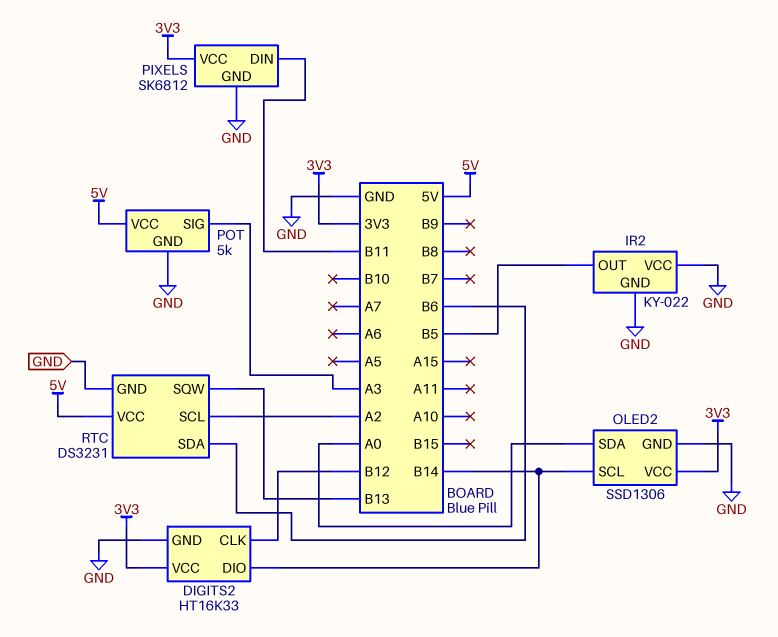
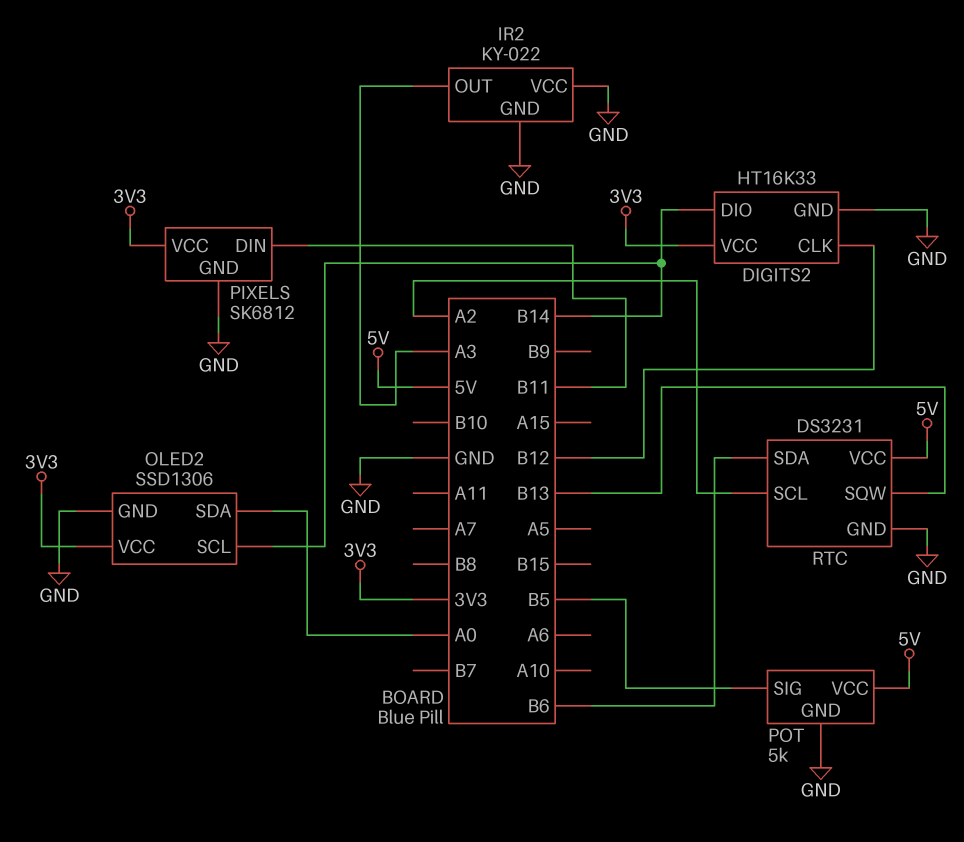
IR2 pin OUT: B5 -> A3
POT pin SIG: A3 -> B5

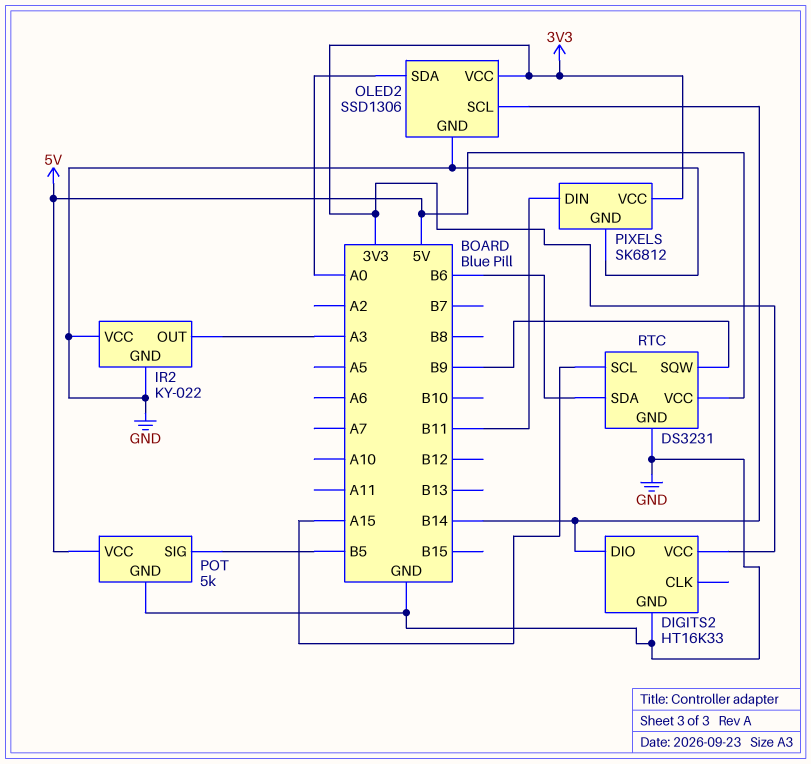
DIGITS2 pin CLK: B12 -> none
RTC pin SCL: A2 -> A15
RTC pin SQW: B13 -> B9

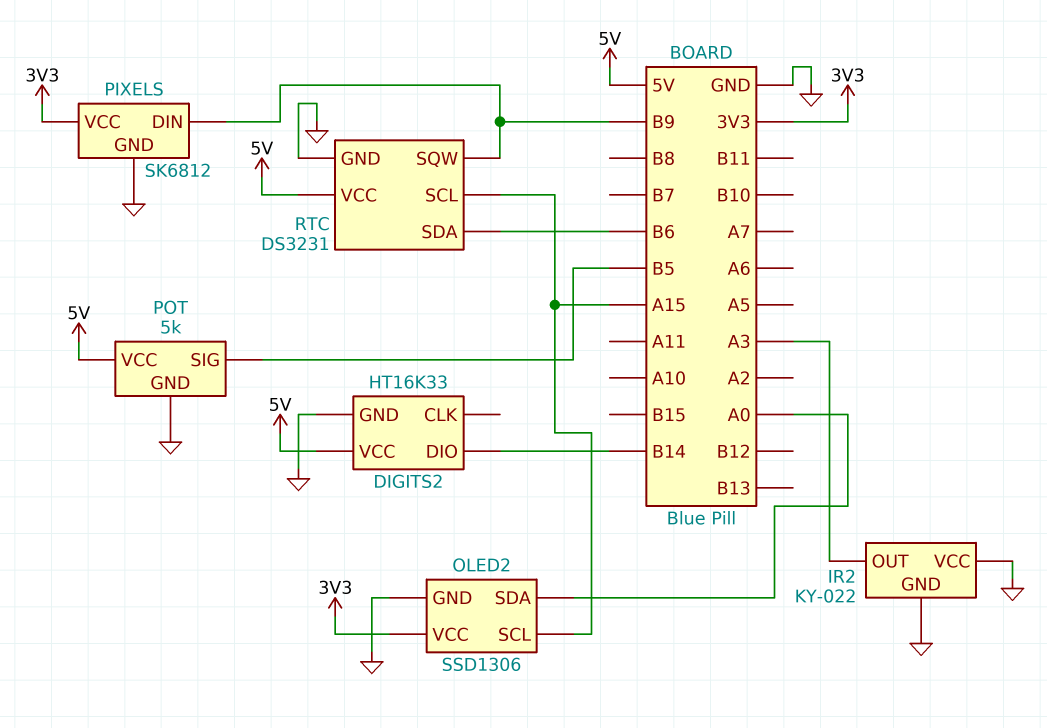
DIGITS2 pin VCC: 3V3 -> 5V
OLED2 pin SCL: B14 -> A15
PIXELS pin DIN: B11 -> B9

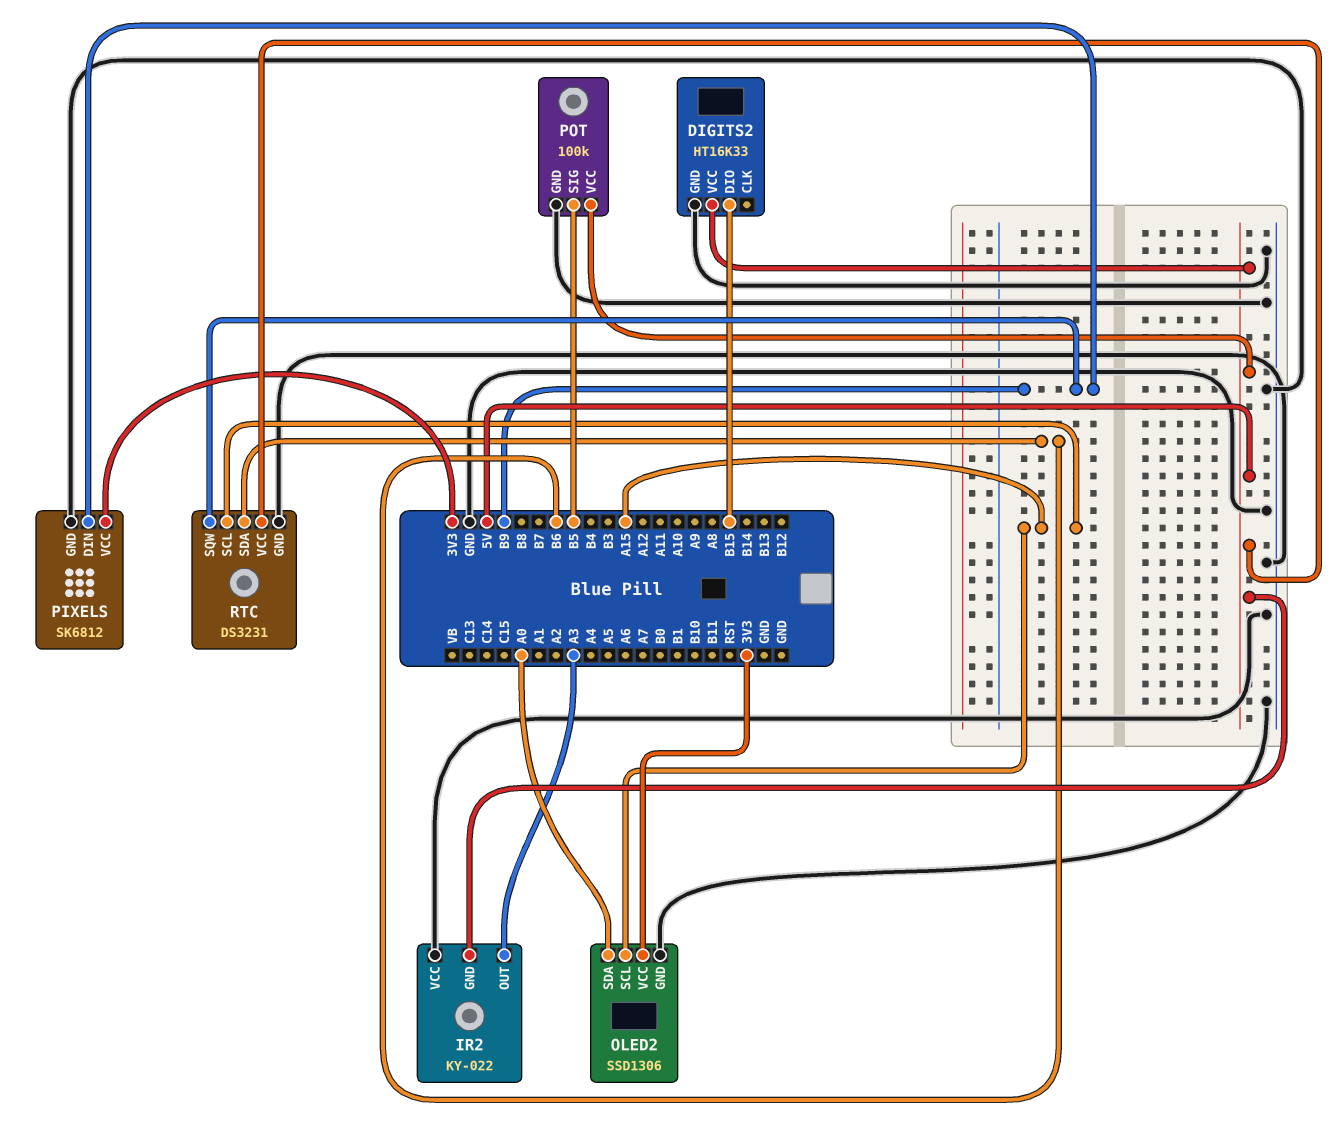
DIGITS2 pin DIO: B14 -> B15
IR2 pin GND: GND -> 5V
POT: 5k -> 100k

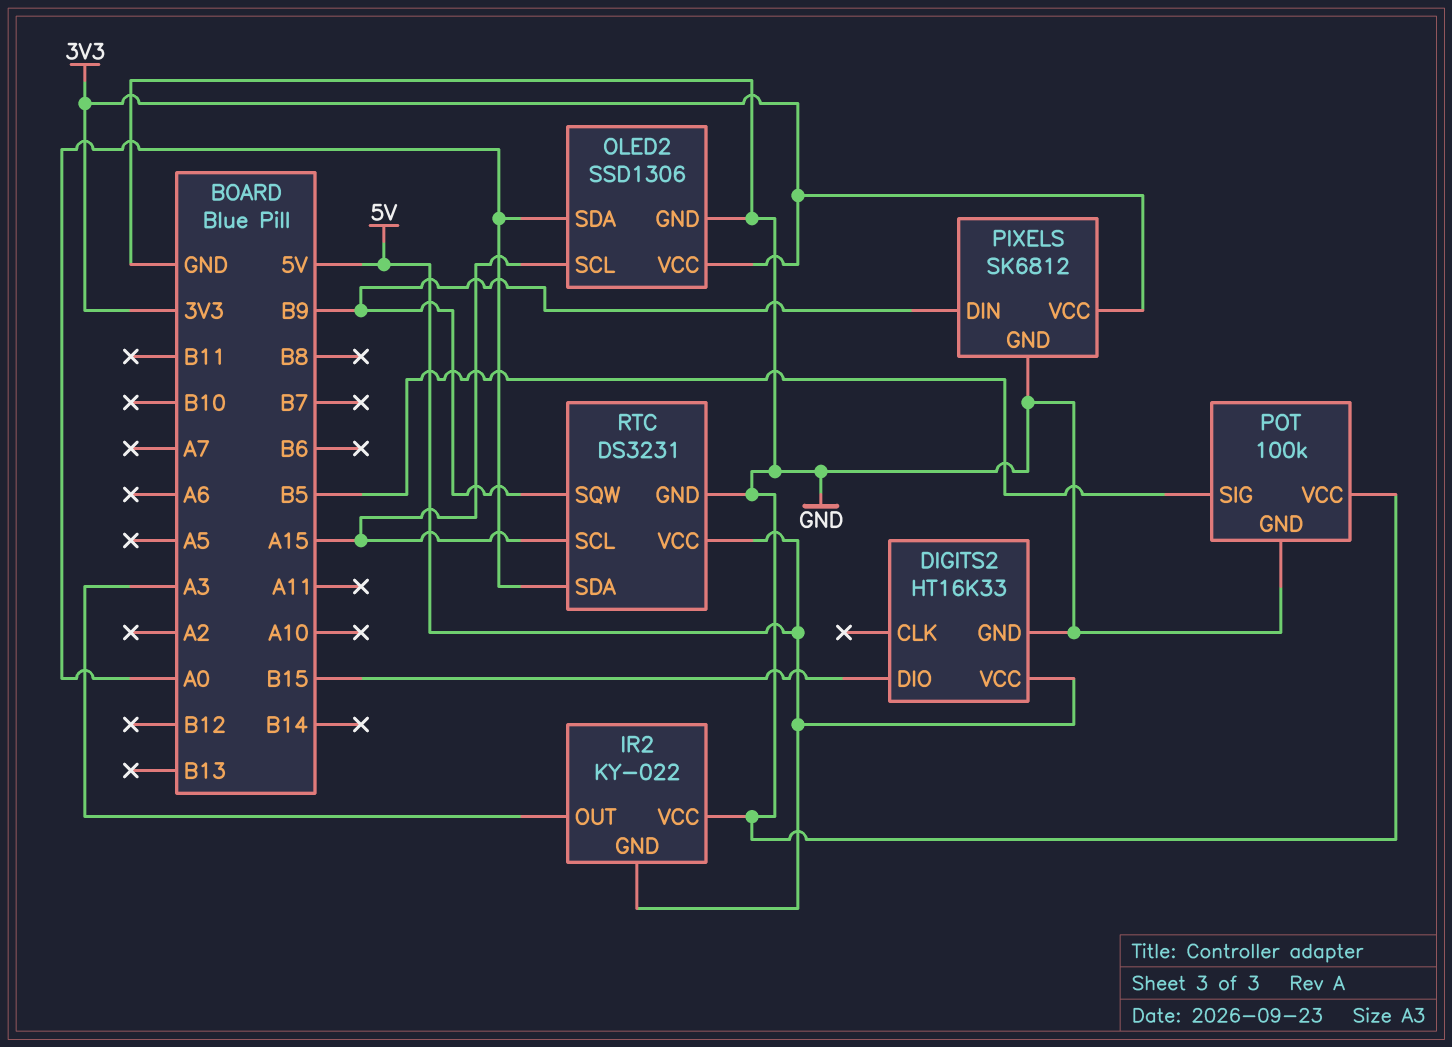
POT pin VCC: 5V -> GND
RTC pin SDA: B6 -> A0

